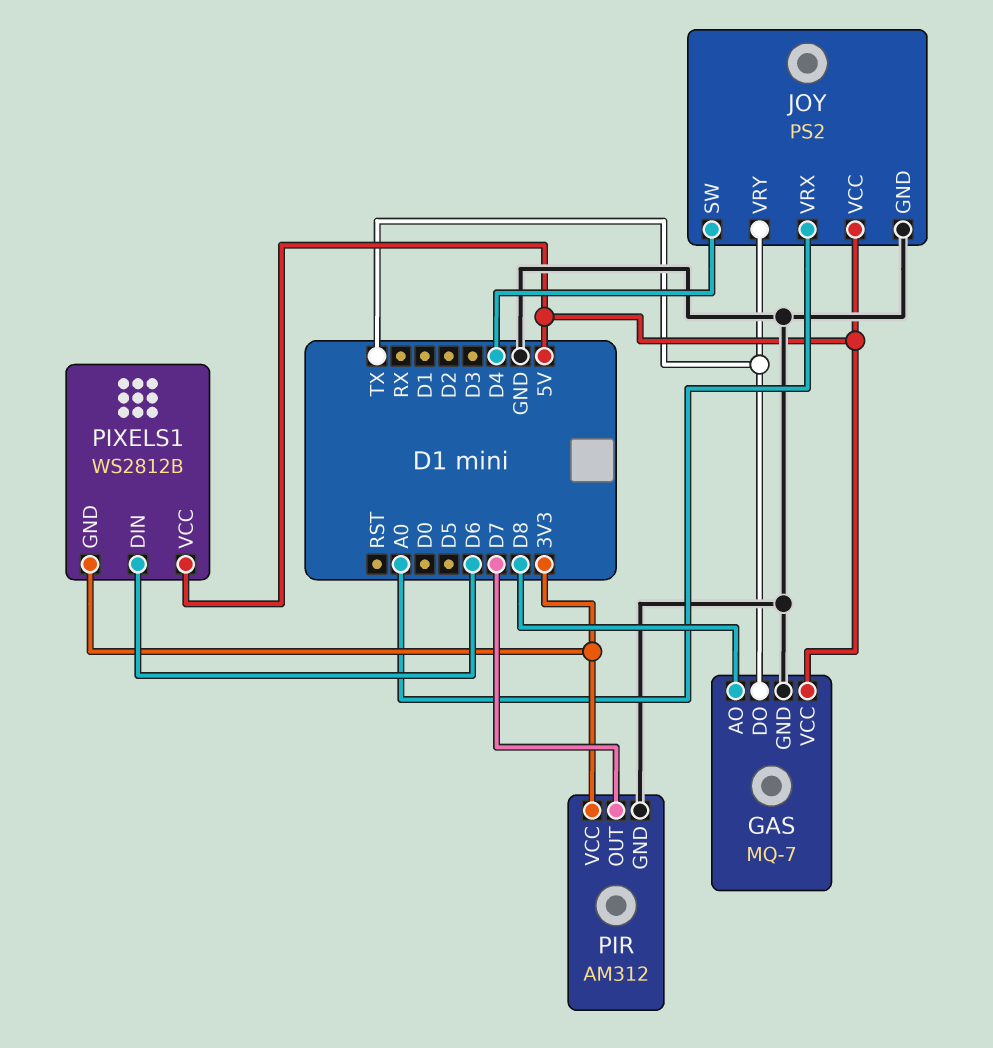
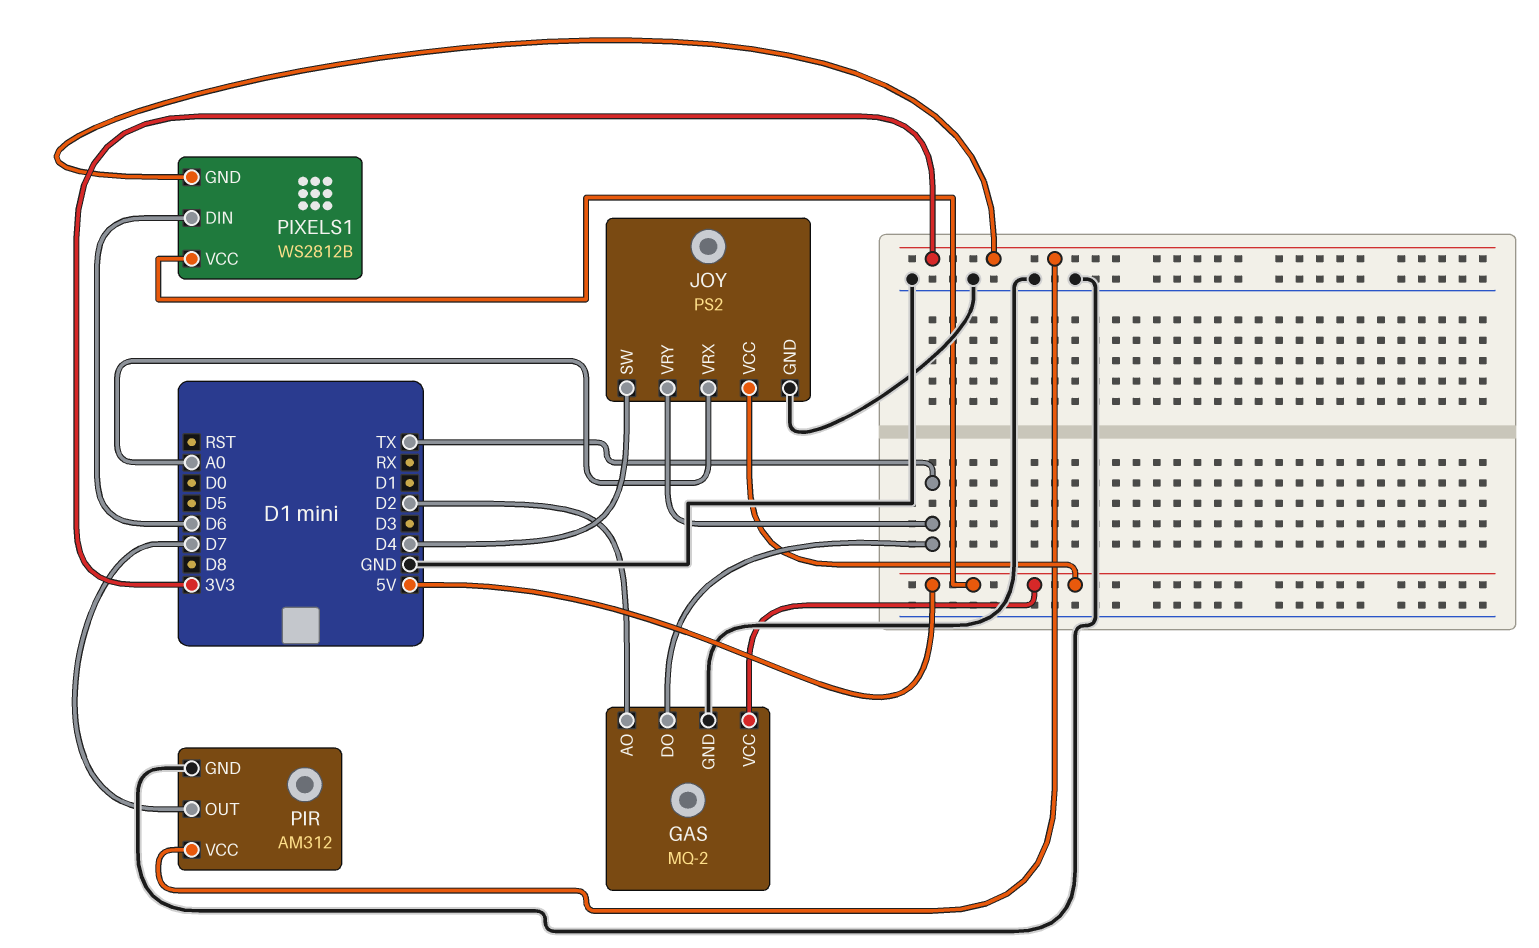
GAS: MQ-7 -> MQ-2
GAS pin AO: D8 -> D2

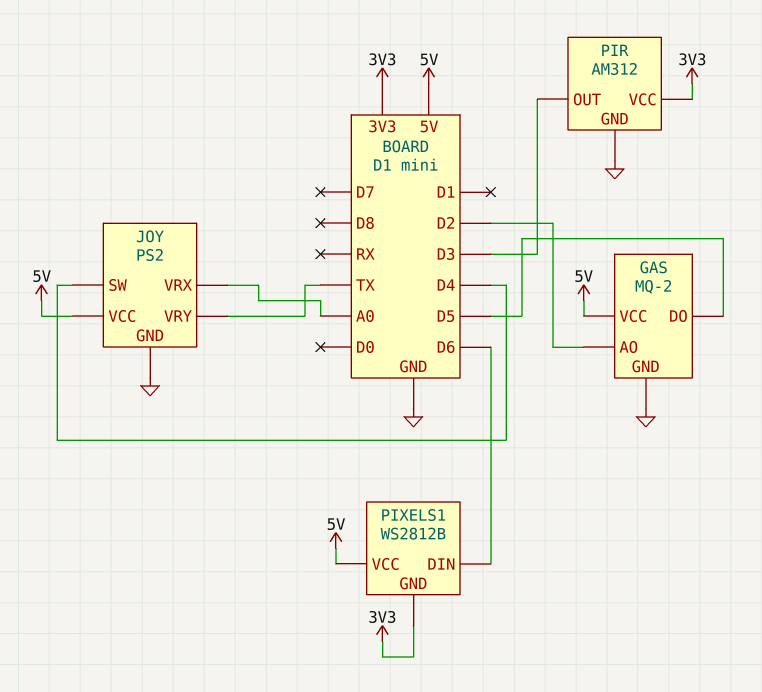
GAS pin DO: TX -> D5
PIR pin OUT: D7 -> D3

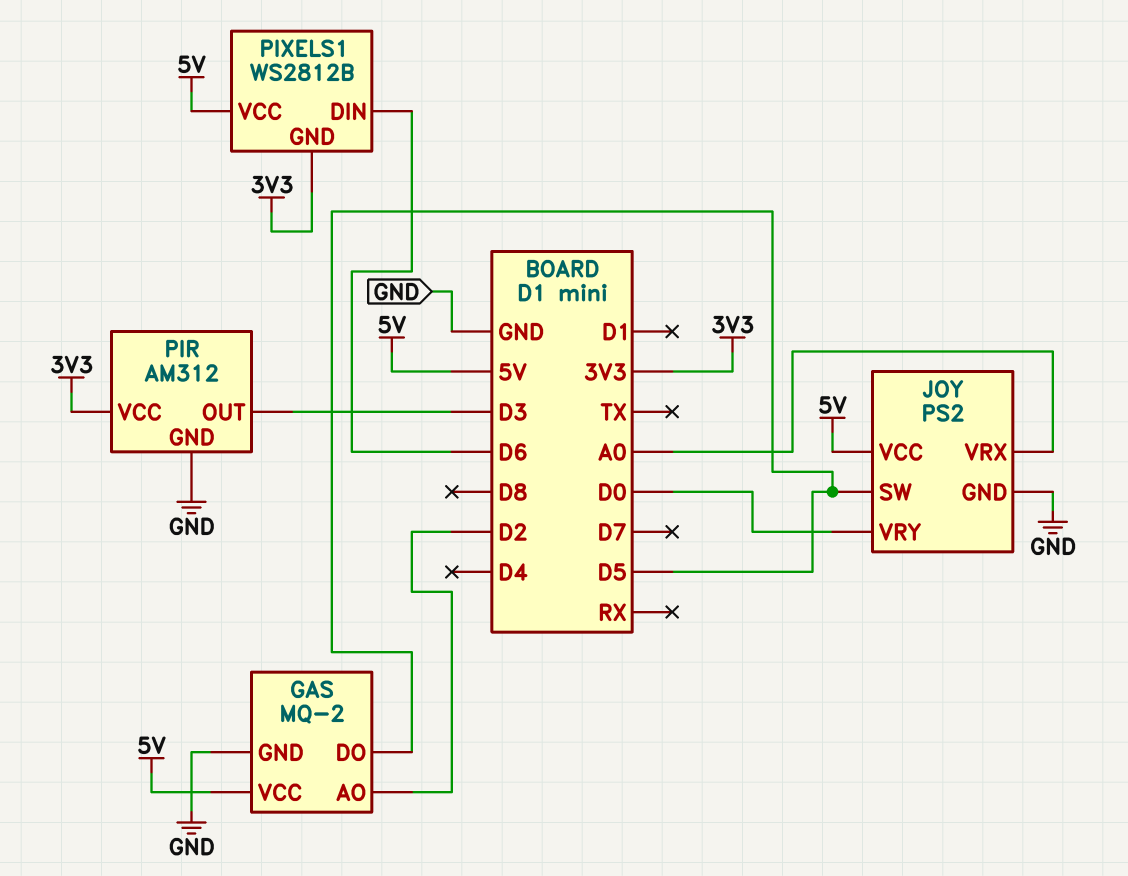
JOY pin SW: D4 -> D5
JOY pin VRY: TX -> D0

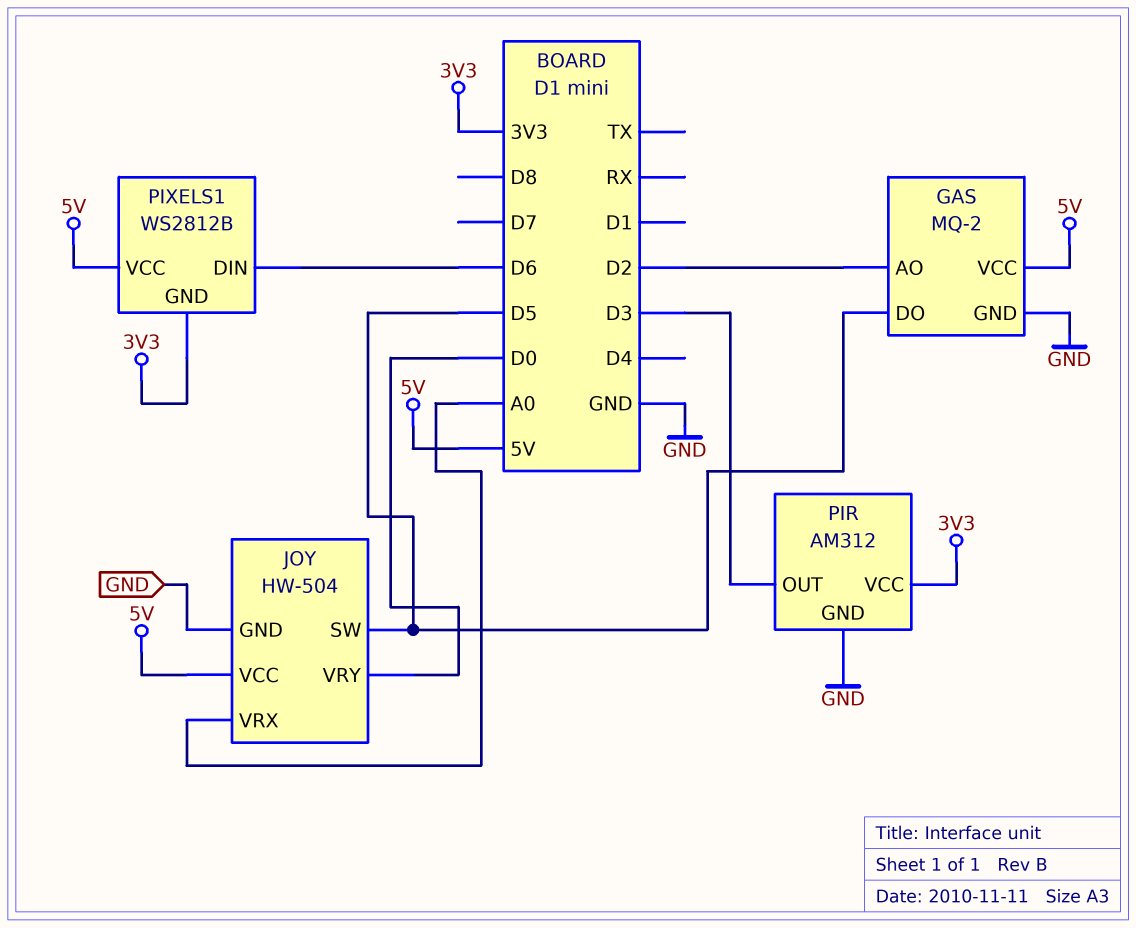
JOY: PS2 -> HW-504

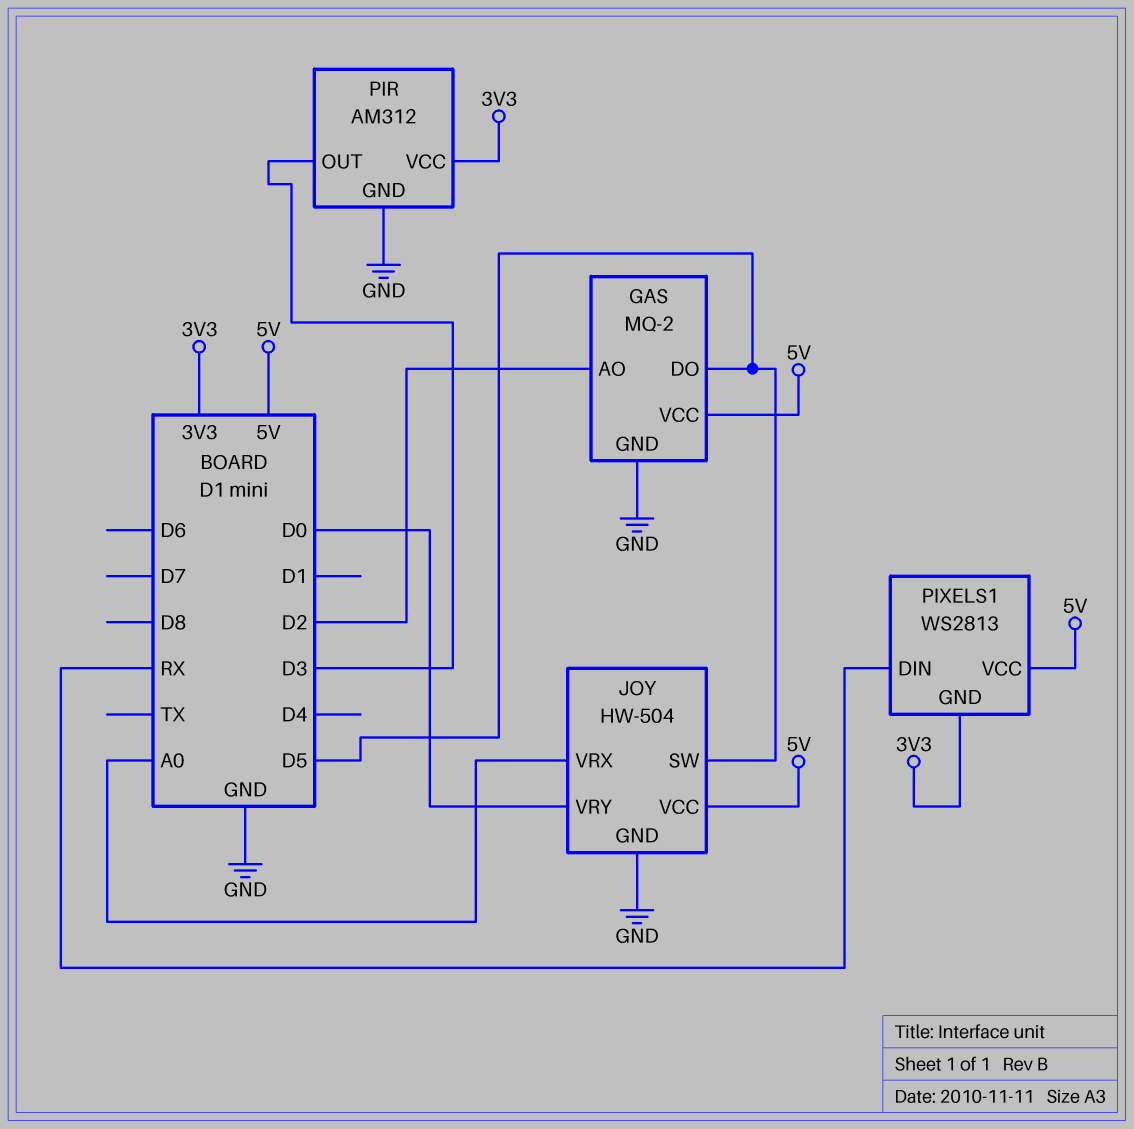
PIXELS1: WS2812B -> WS2813
PIXELS1 pin DIN: D6 -> RX

